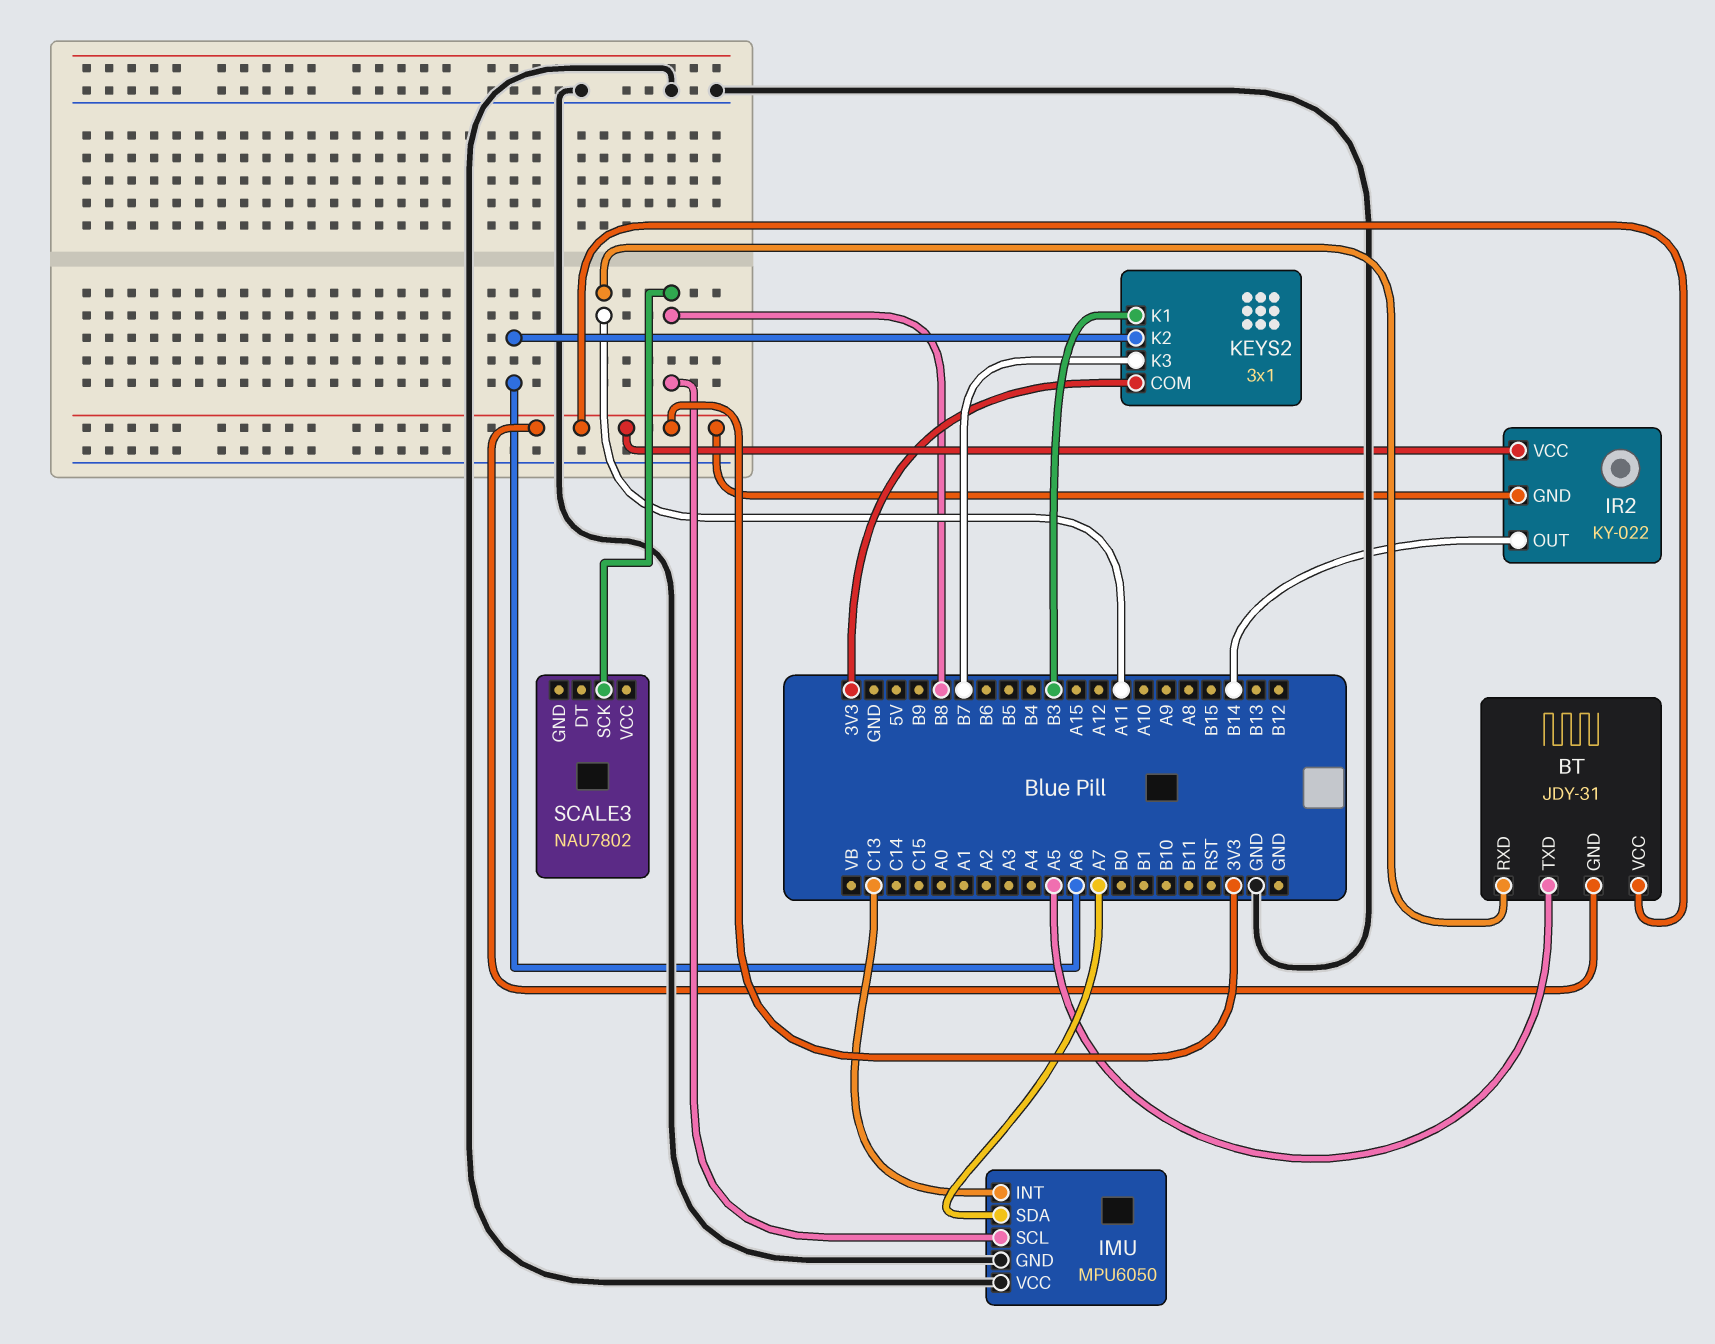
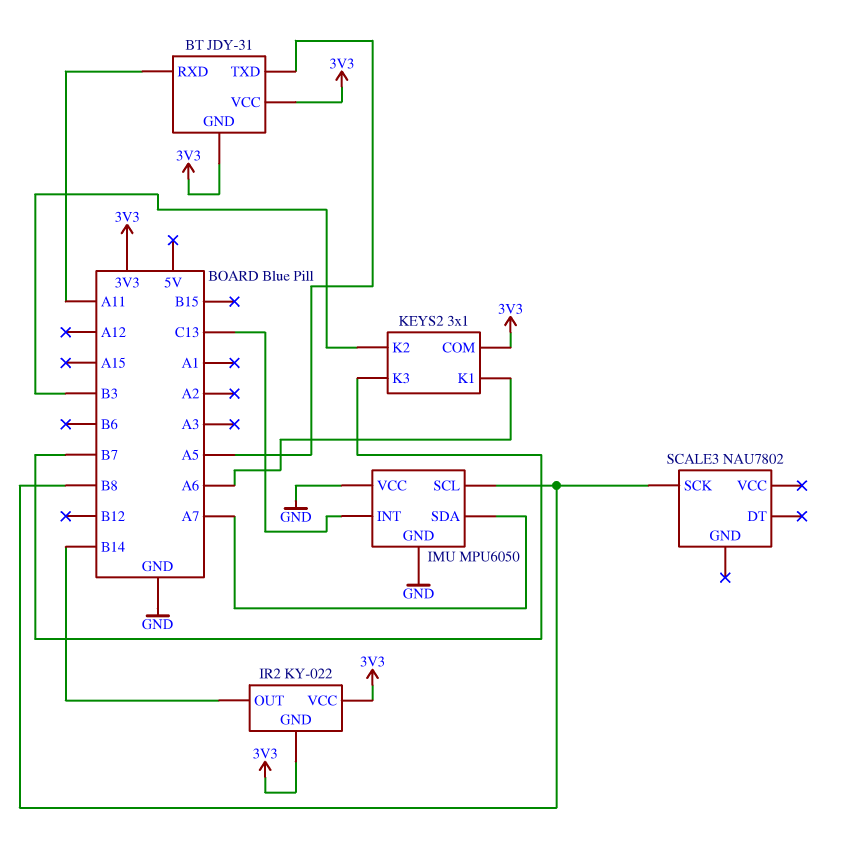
KEYS2 pin K1: B3 -> A6
KEYS2 pin K2: A6 -> B3

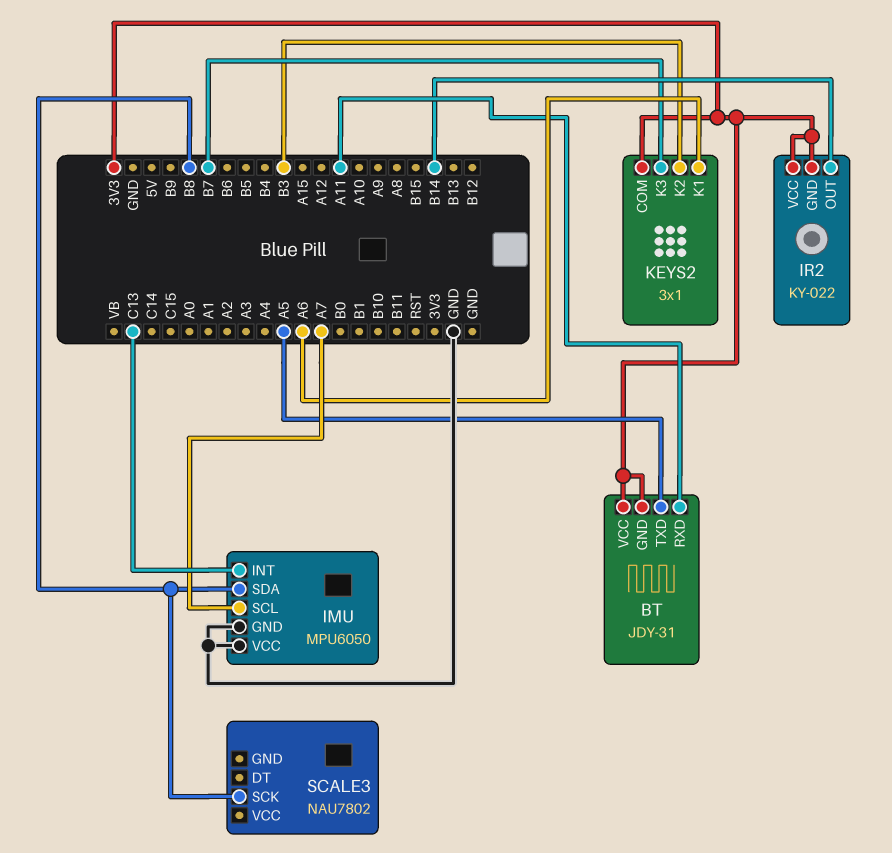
IMU pin SCL: B8 -> A7
IMU pin SDA: A7 -> B8

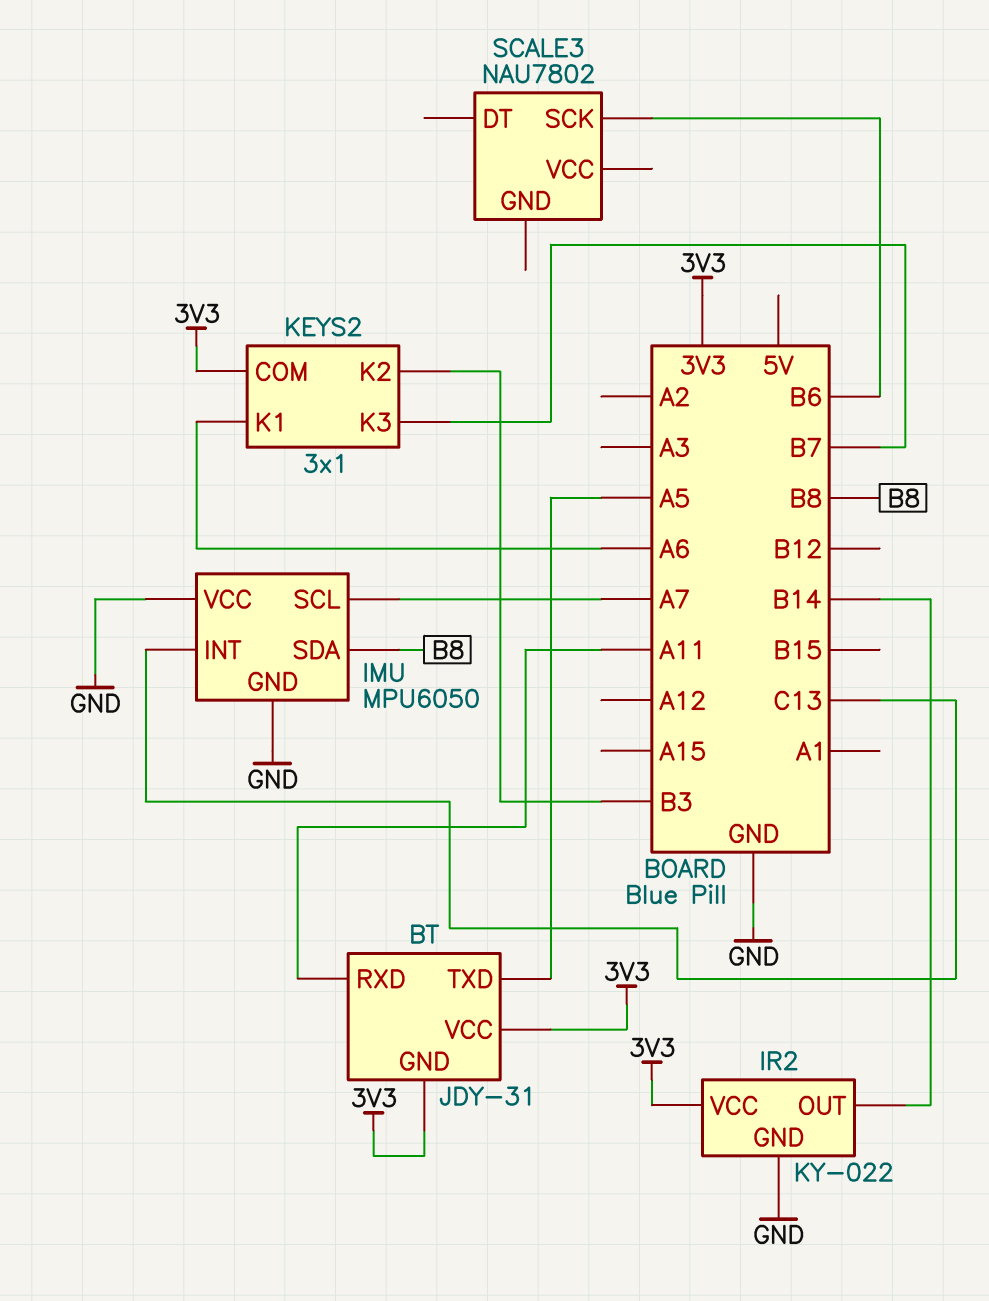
IR2 pin GND: 3V3 -> GND
SCALE3 pin SCK: B8 -> B6

